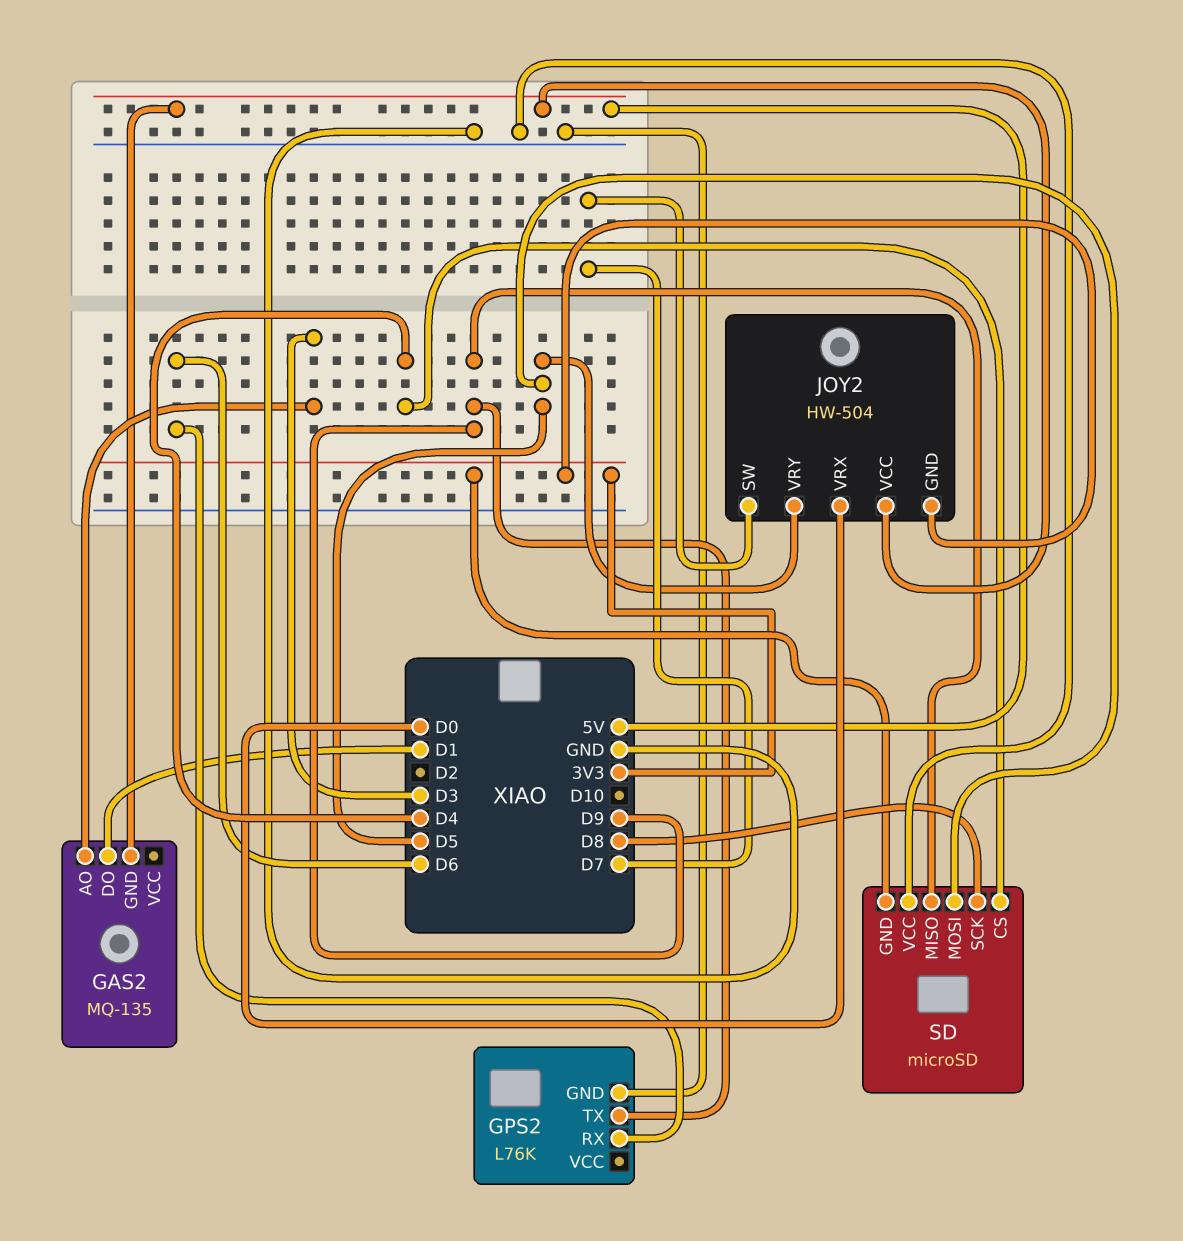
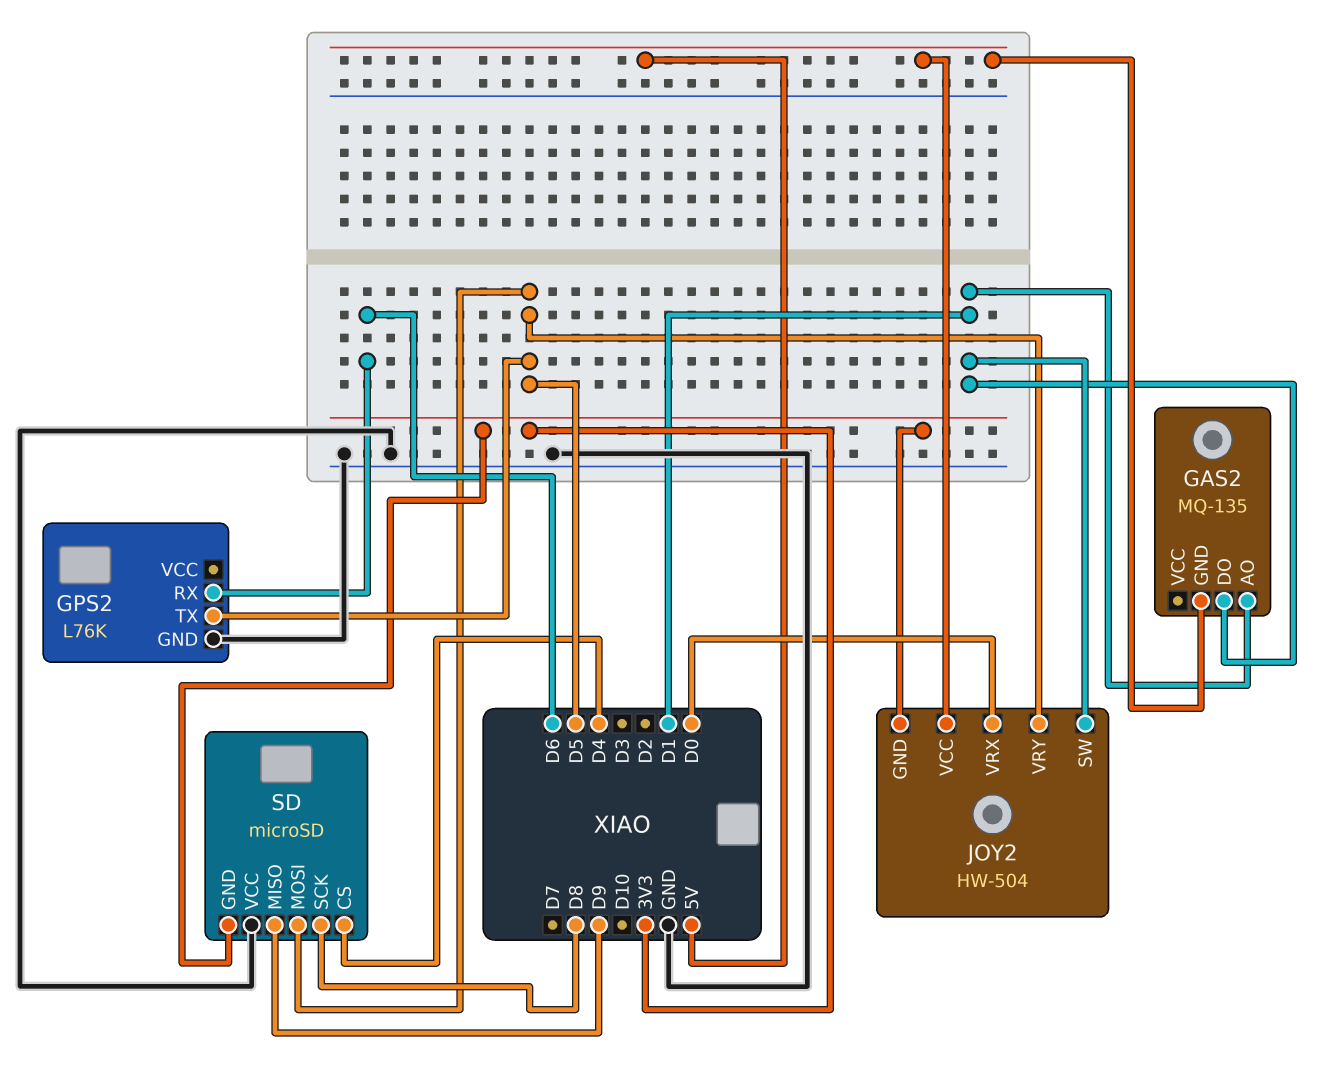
GAS2 pin AO: D3 -> D1
GPS2 pin TX: D9 -> D5
JOY2 pin SW: D7 -> D1

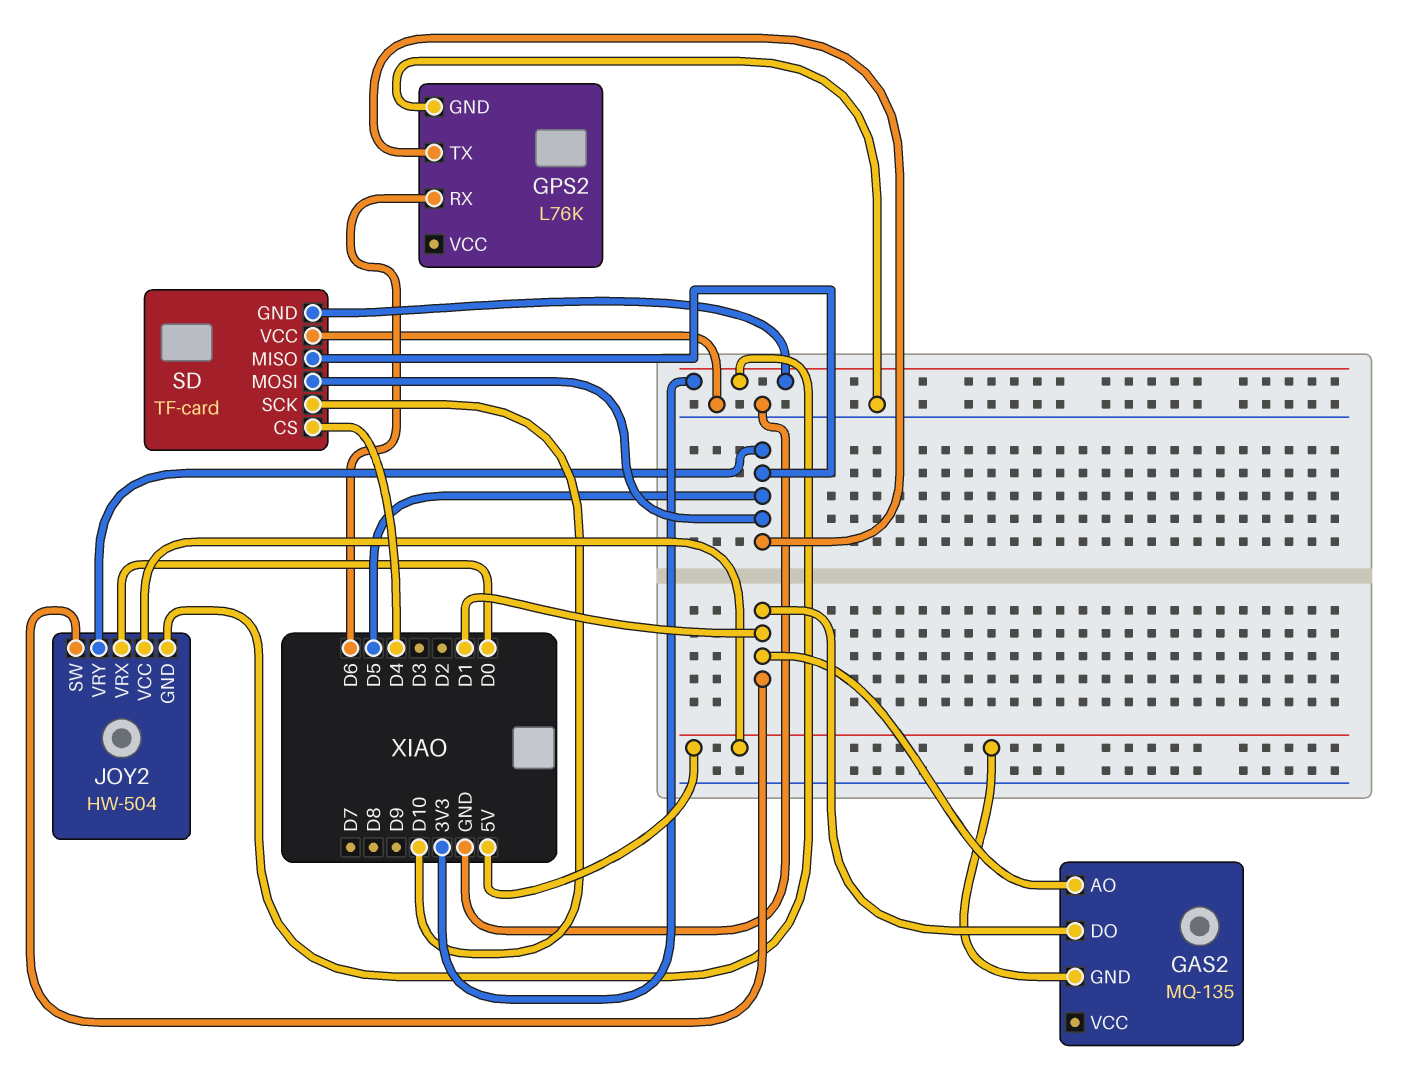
SD: microSD -> TF-card
SD pin MISO: D9 -> D5
SD pin SCK: D8 -> D10

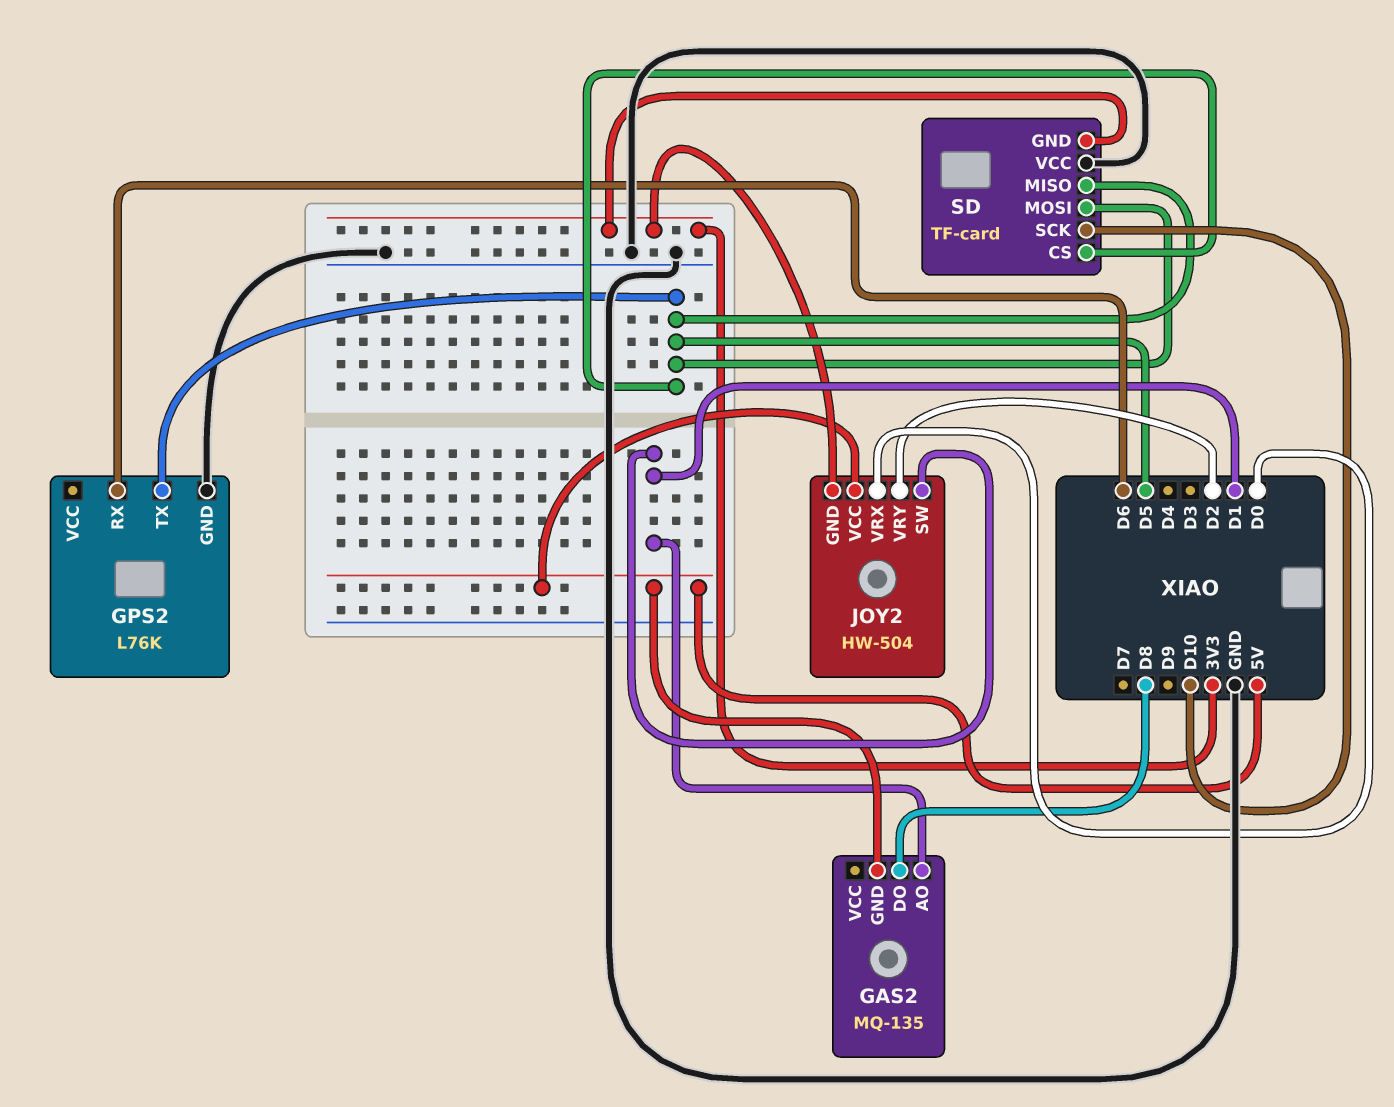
GAS2 pin DO: D1 -> D8
JOY2 pin VRY: D5 -> D2
SD pin CS: D4 -> D5

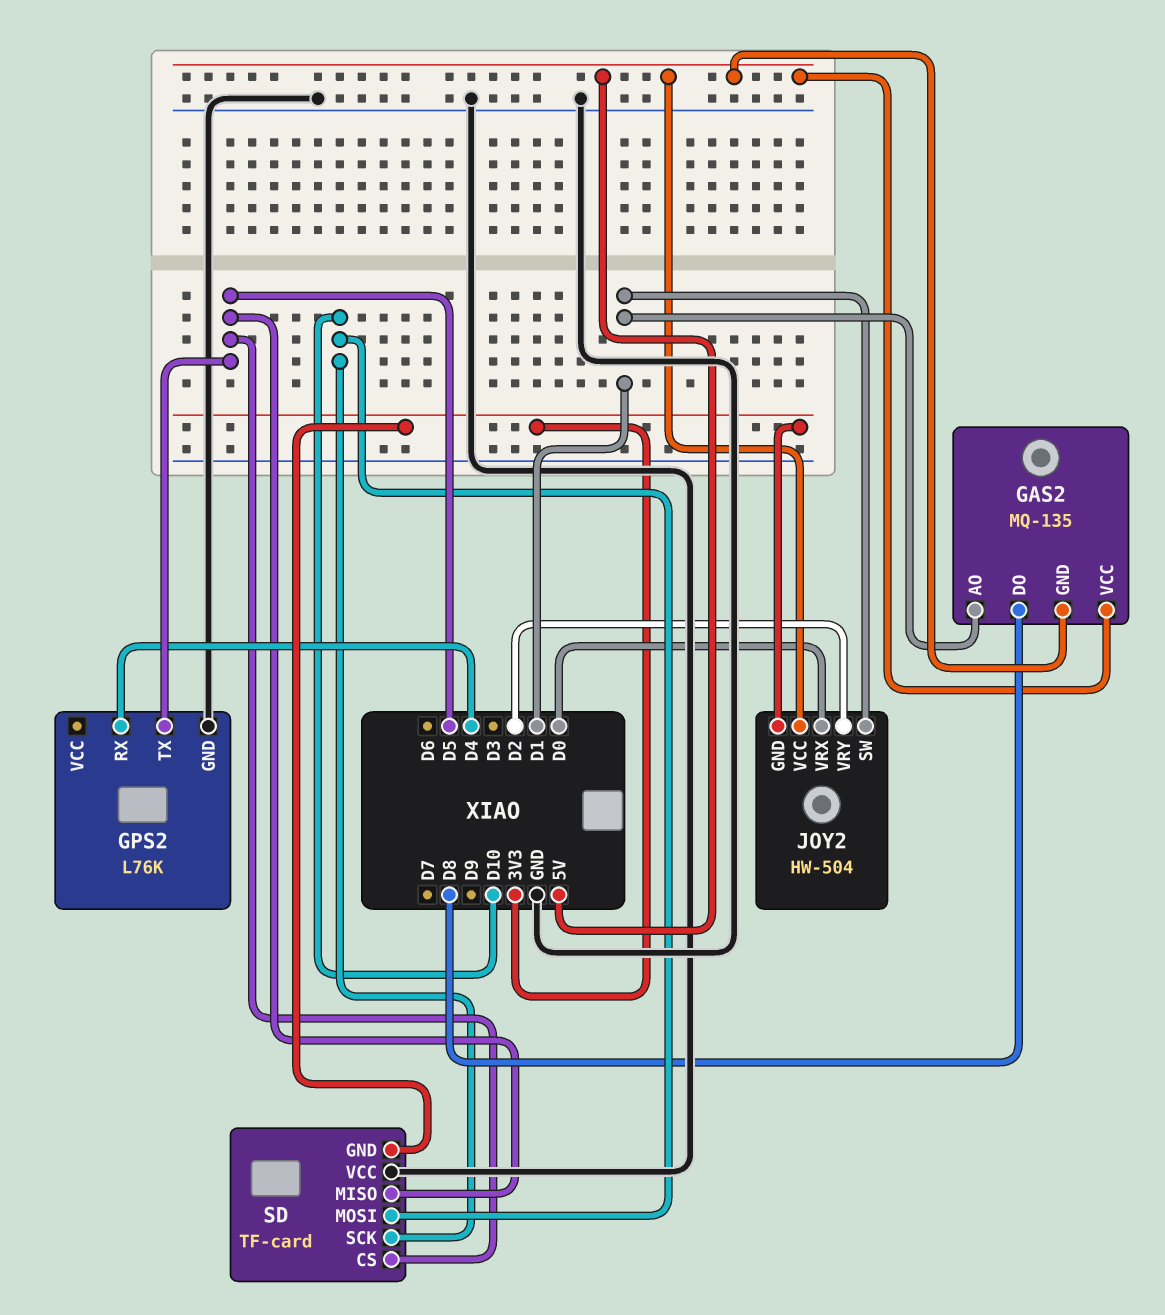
GAS2 pin VCC: none -> 5V
GPS2 pin RX: D6 -> D4
SD pin MOSI: D5 -> D10

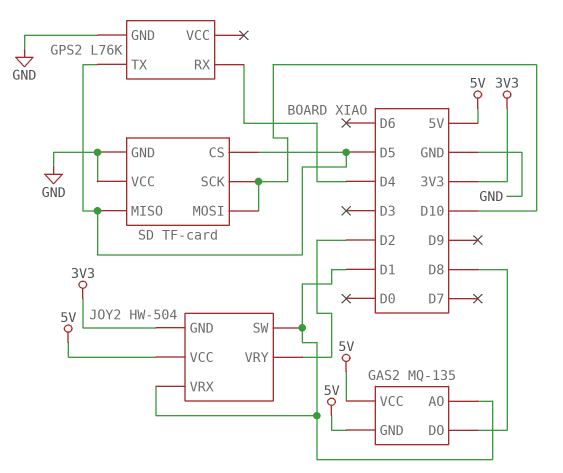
JOY2 pin VRX: D0 -> D1
SD pin GND: 3V3 -> GND

